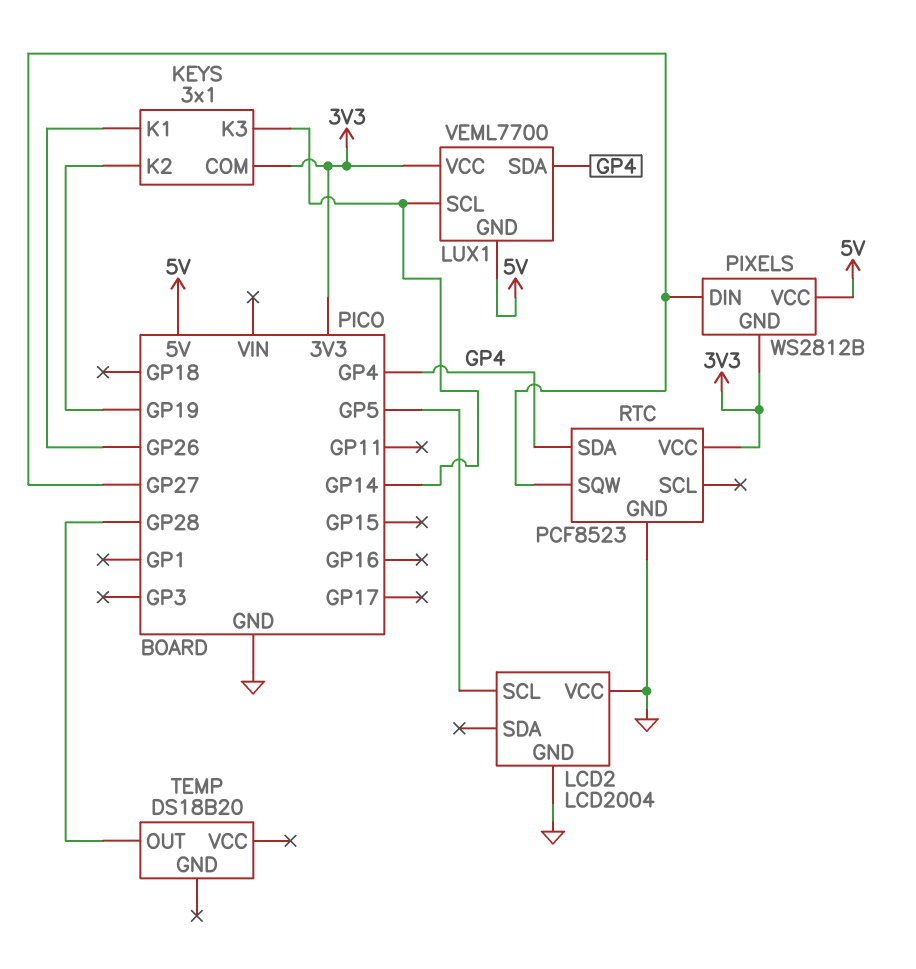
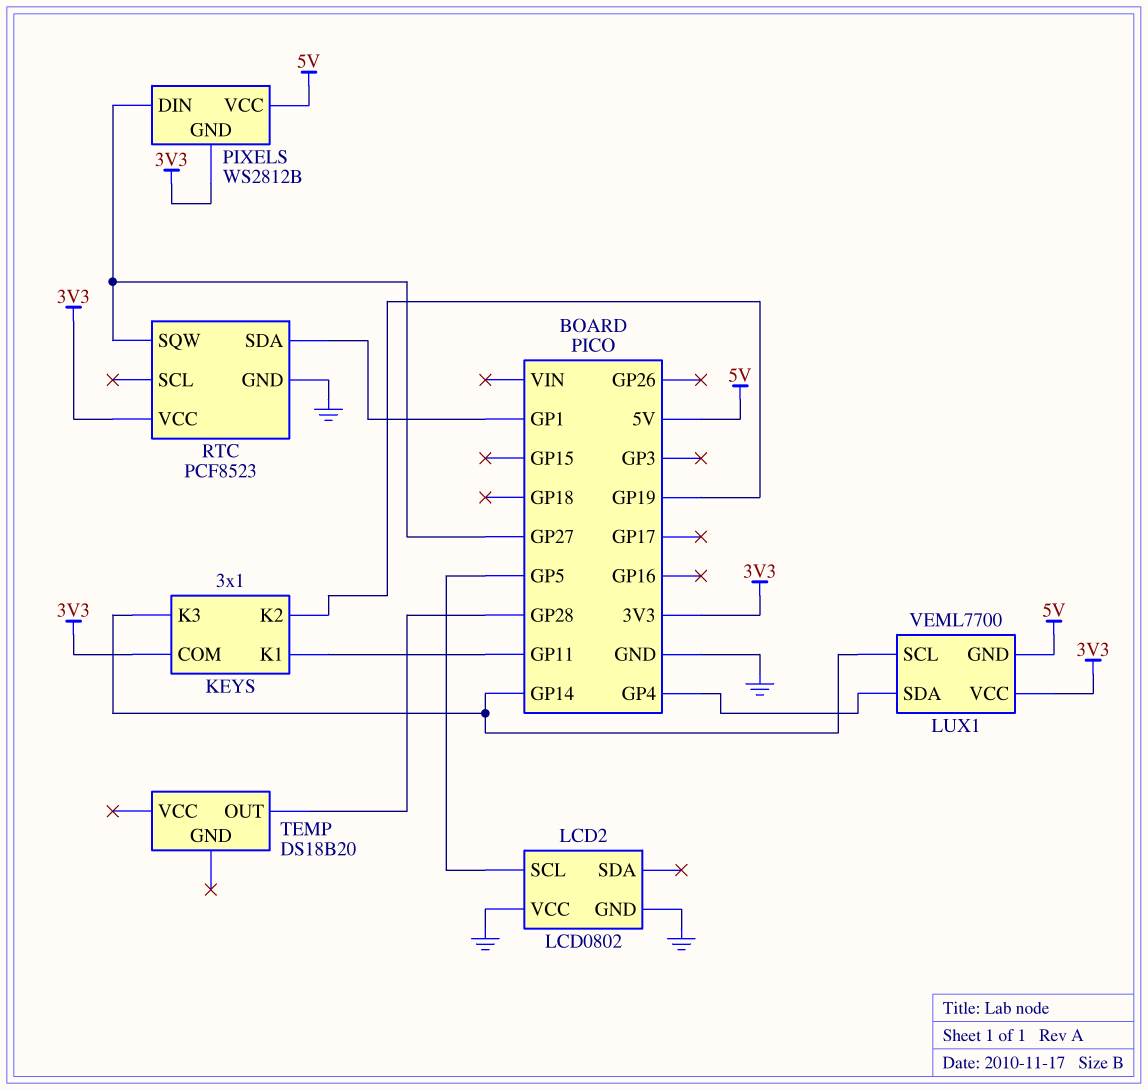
KEYS pin K1: GP26 -> GP11
LCD2: LCD2004 -> LCD0802
RTC pin SDA: GP4 -> GP1

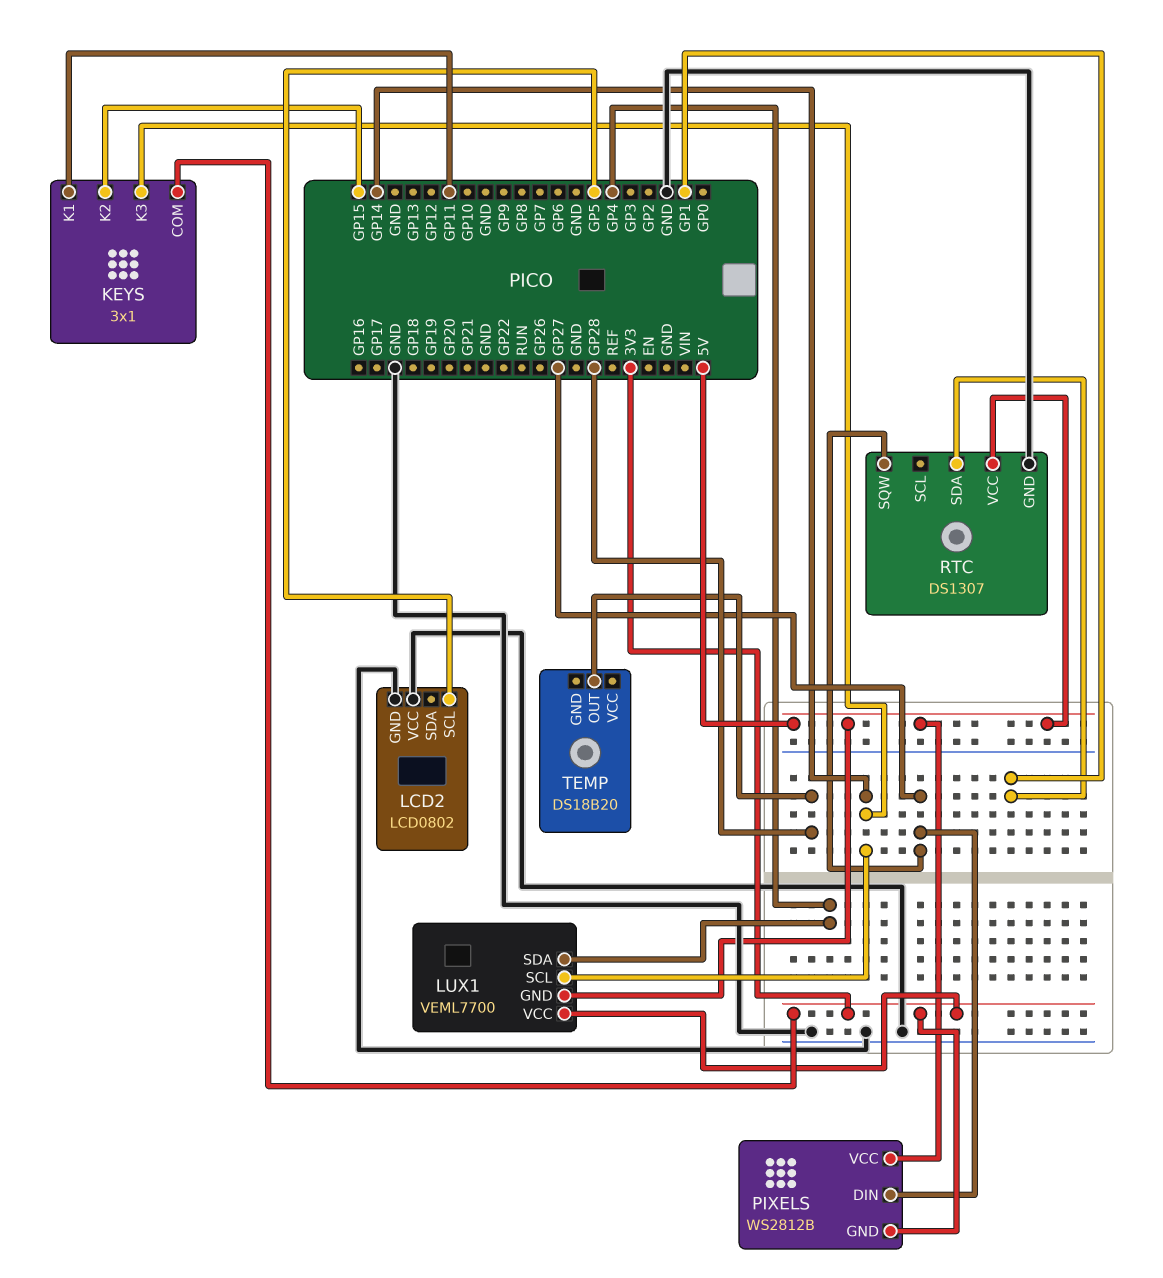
KEYS pin K2: GP19 -> GP15
RTC: PCF8523 -> DS1307
RTC pin VCC: 3V3 -> 5V

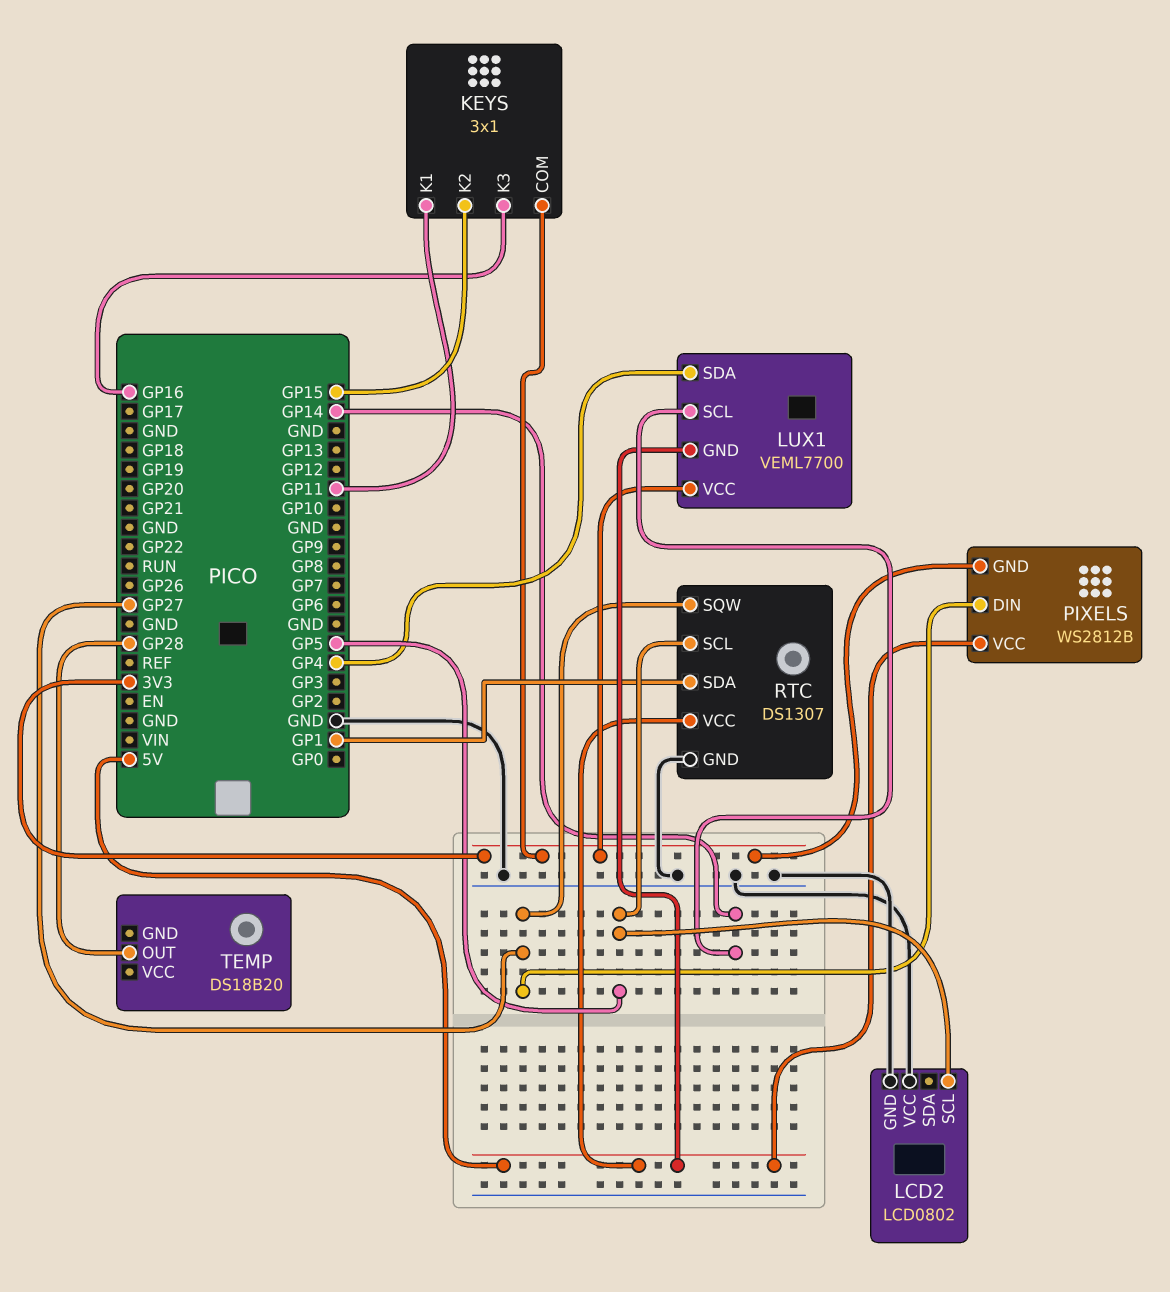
KEYS pin K3: GP14 -> GP16
RTC pin SCL: none -> GP5

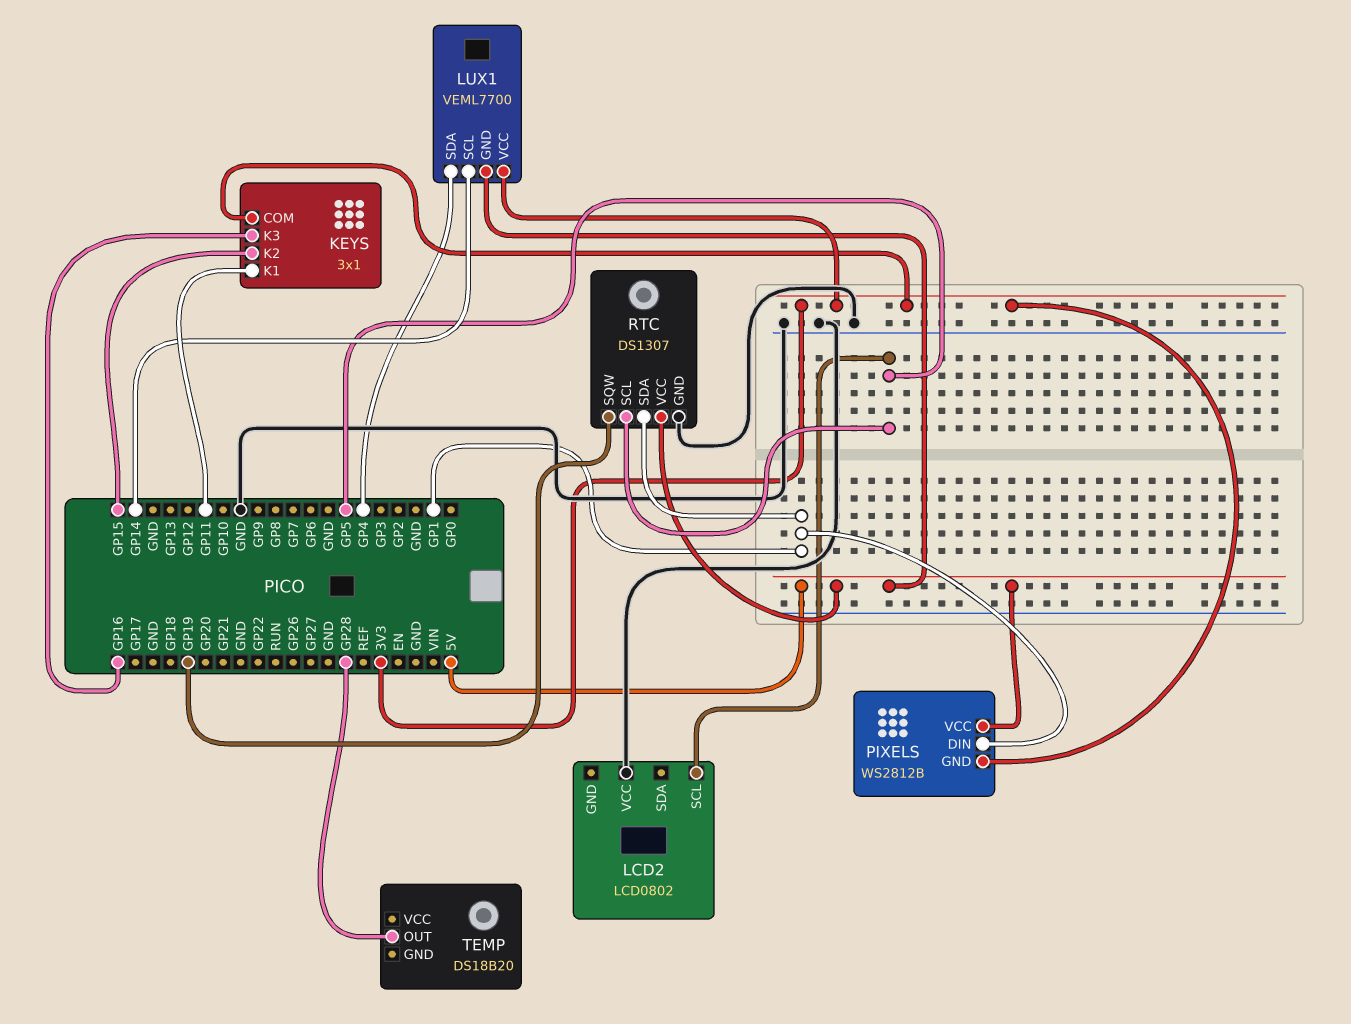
LCD2 pin GND: GND -> none
PIXELS pin DIN: GP27 -> GP1
RTC pin SQW: GP27 -> GP19

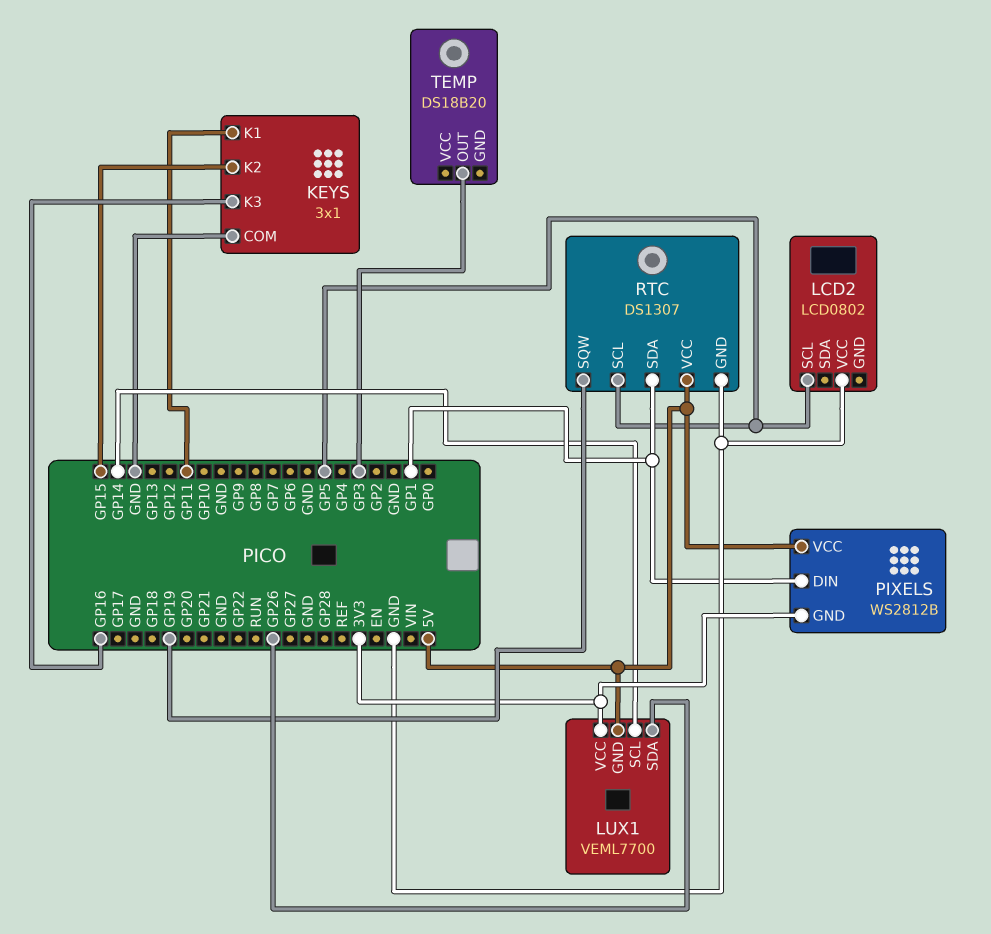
KEYS pin COM: 3V3 -> GND
LUX1 pin SDA: GP4 -> GP26
TEMP pin OUT: GP28 -> GP3

